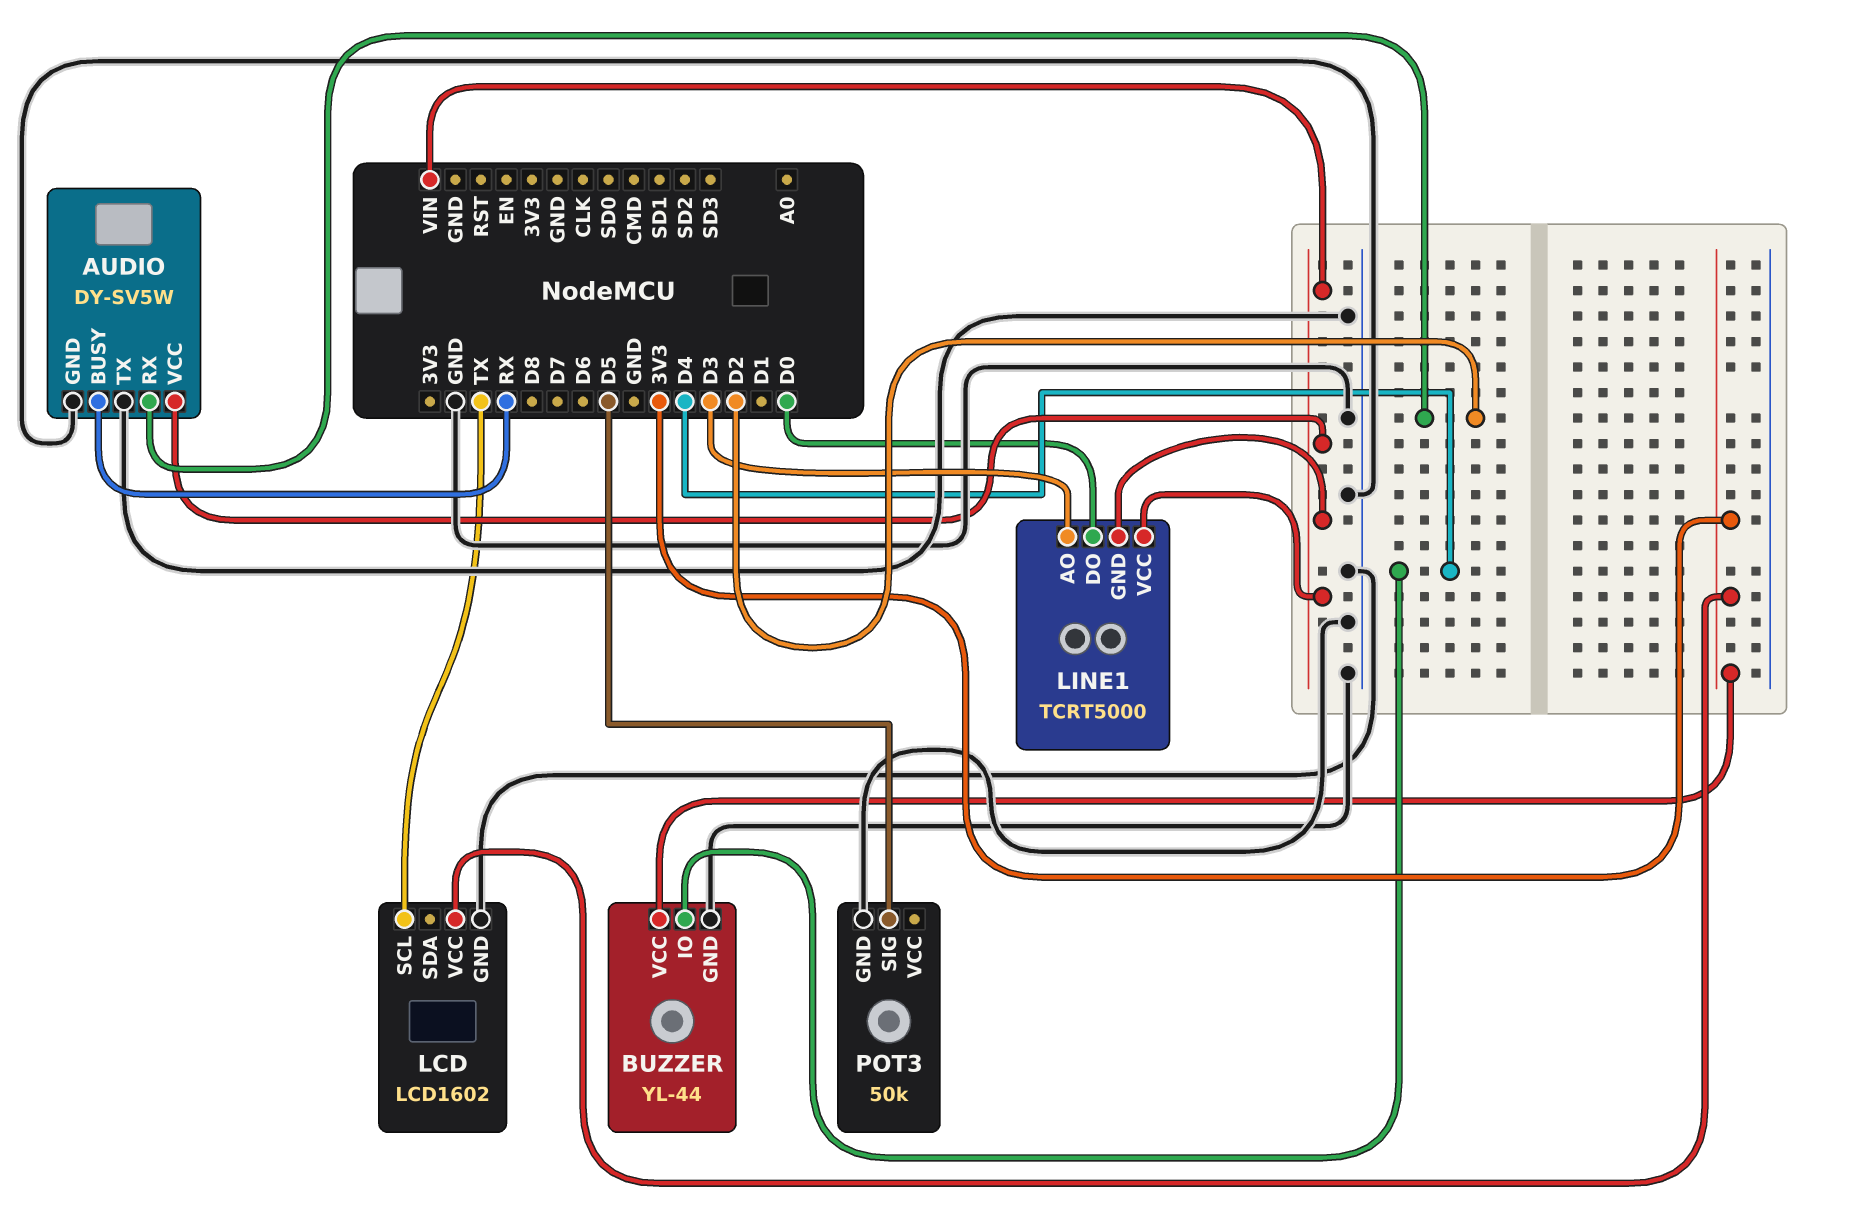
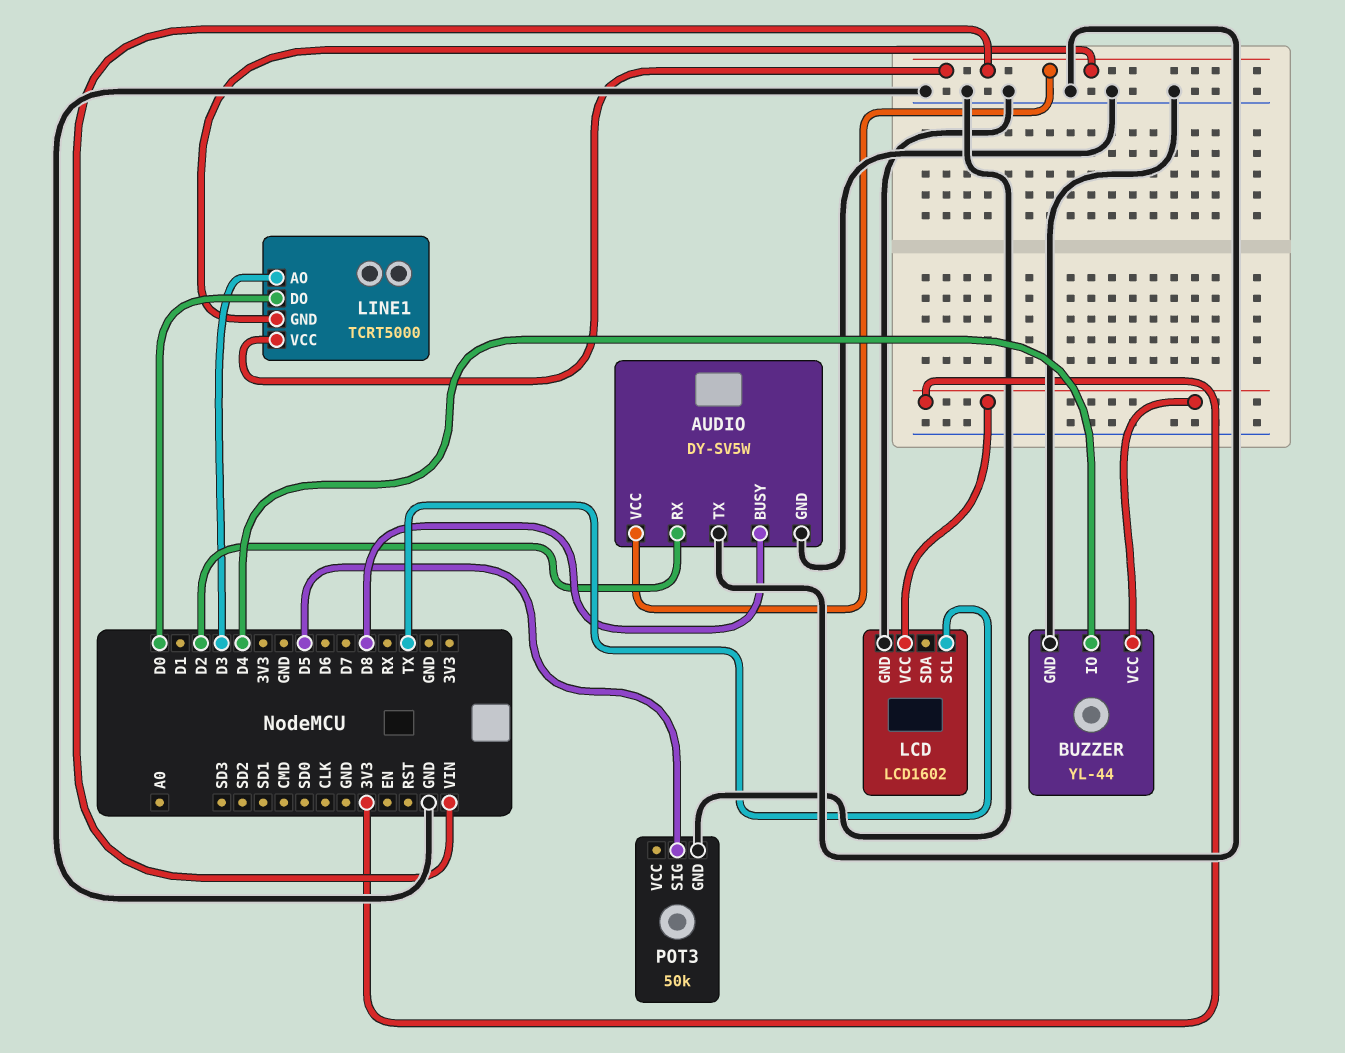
AUDIO pin BUSY: RX -> D8

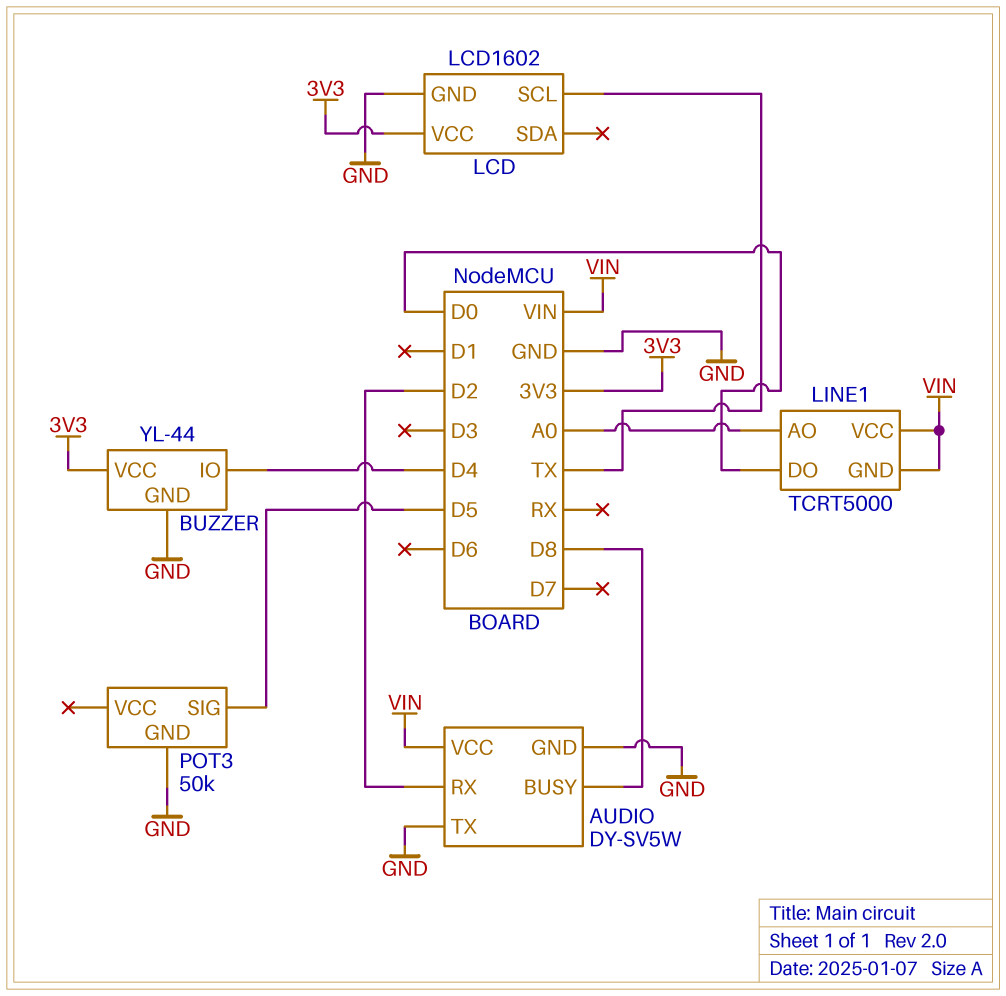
LINE1 pin AO: D3 -> A0

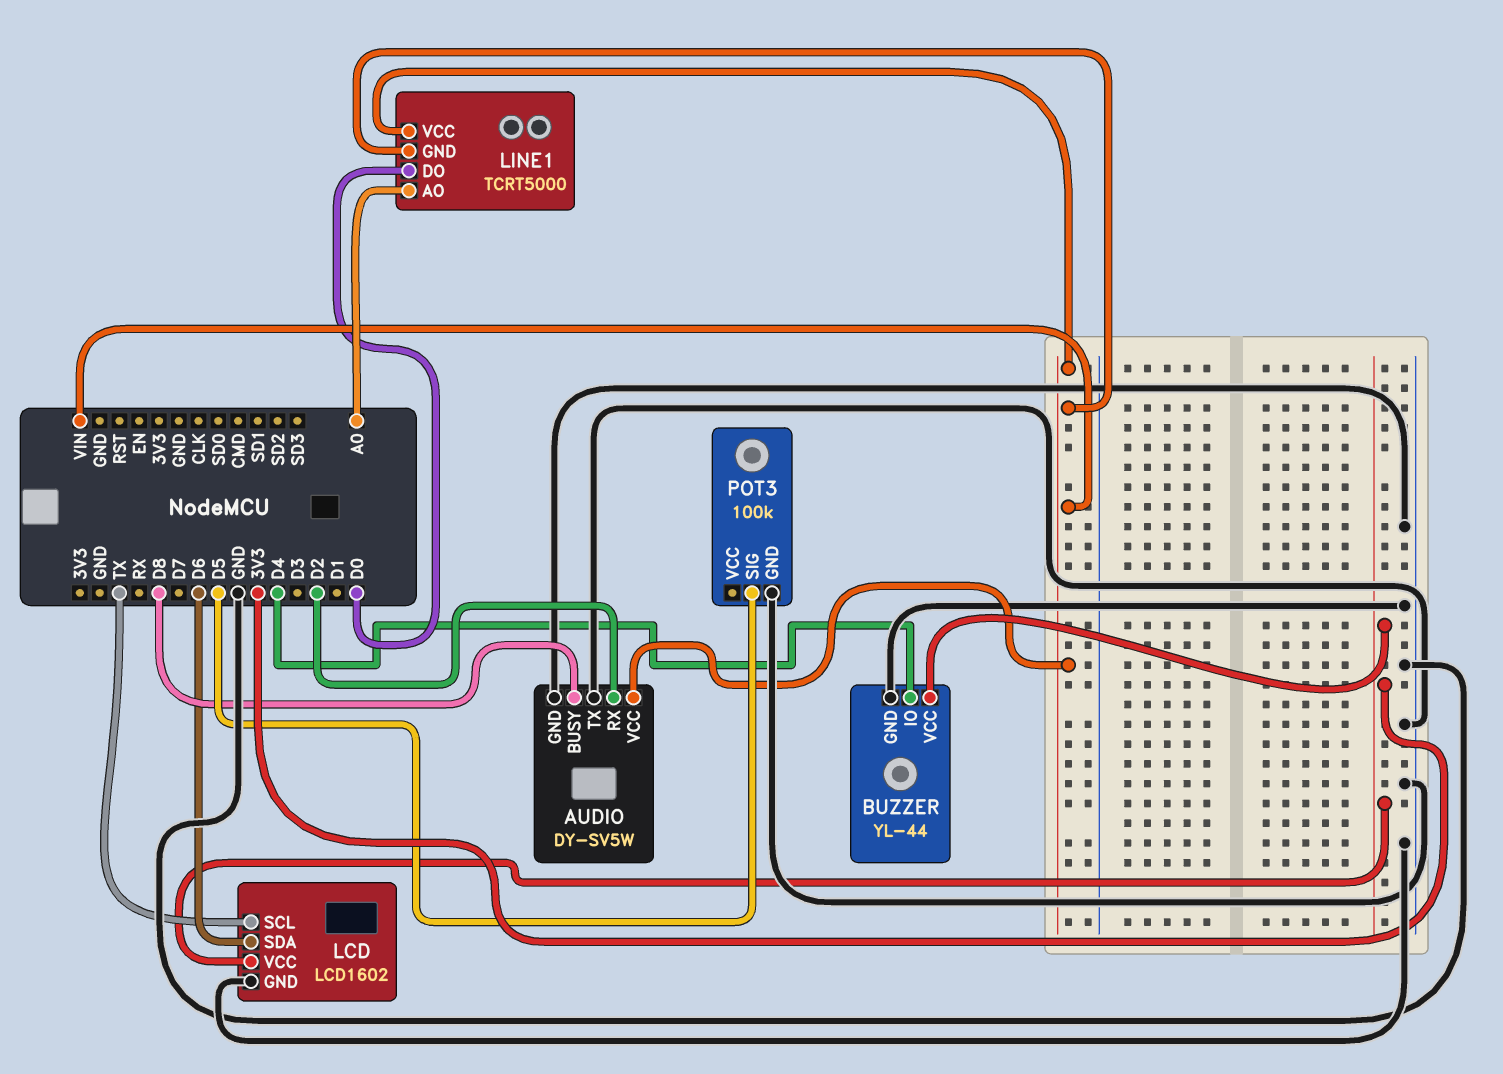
LCD pin SDA: none -> D6
POT3: 50k -> 100k

